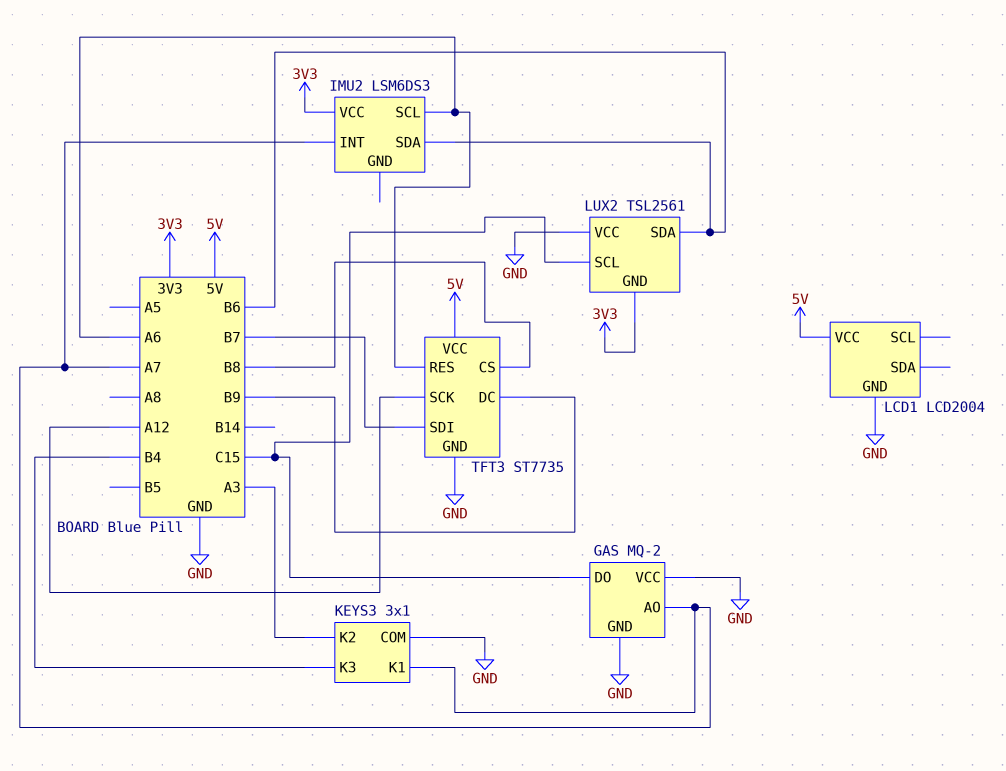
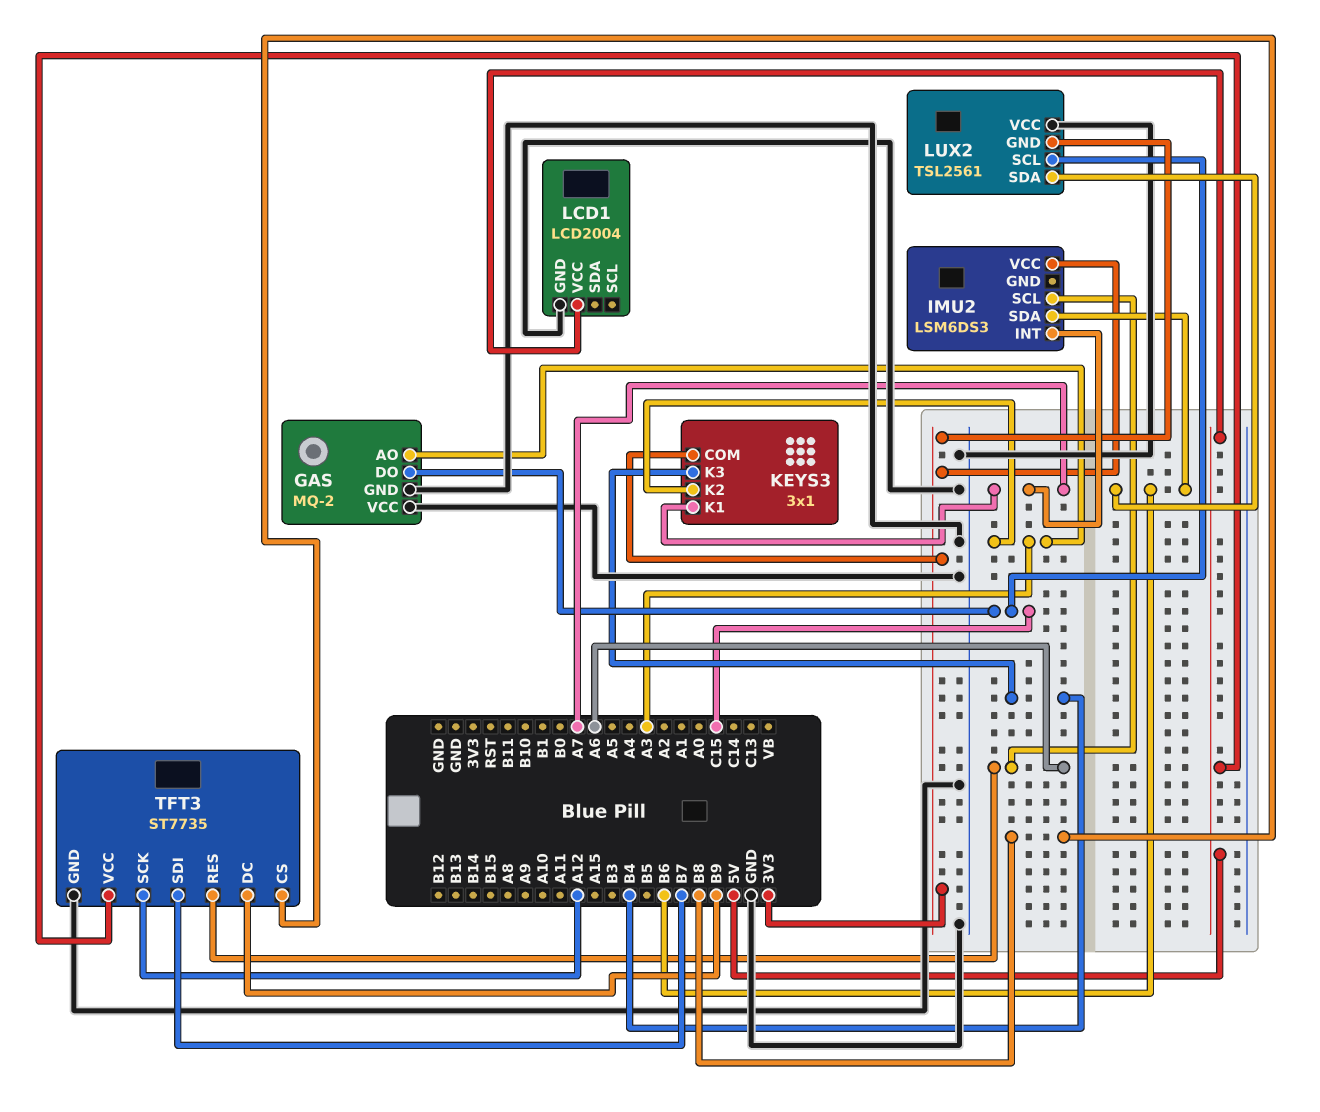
GAS pin AO: A7 -> A3
KEYS3 pin COM: GND -> 3V3

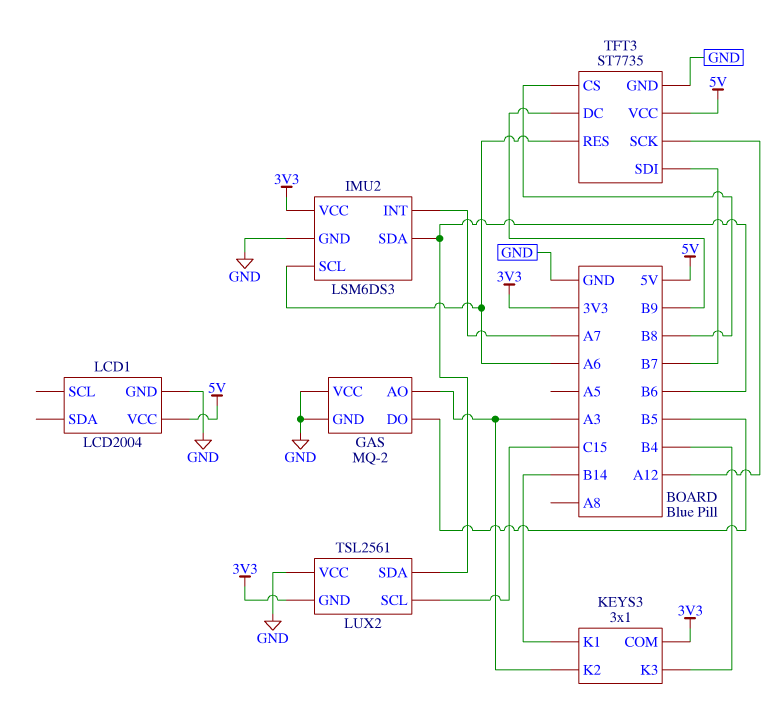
GAS pin DO: C15 -> B5
IMU2 pin GND: none -> GND
KEYS3 pin K1: A7 -> B14

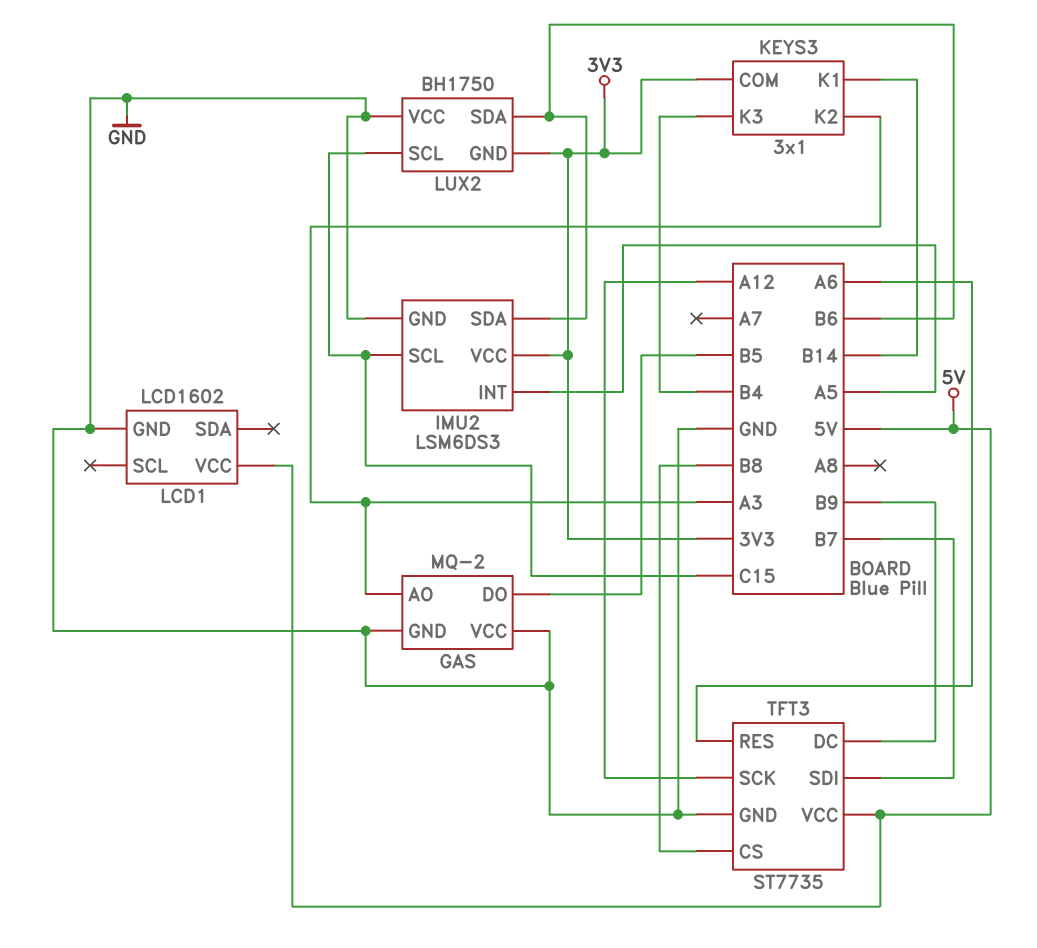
IMU2 pin INT: A7 -> A5
IMU2 pin SCL: A6 -> C15
LCD1: LCD2004 -> LCD1602
LUX2: TSL2561 -> BH1750

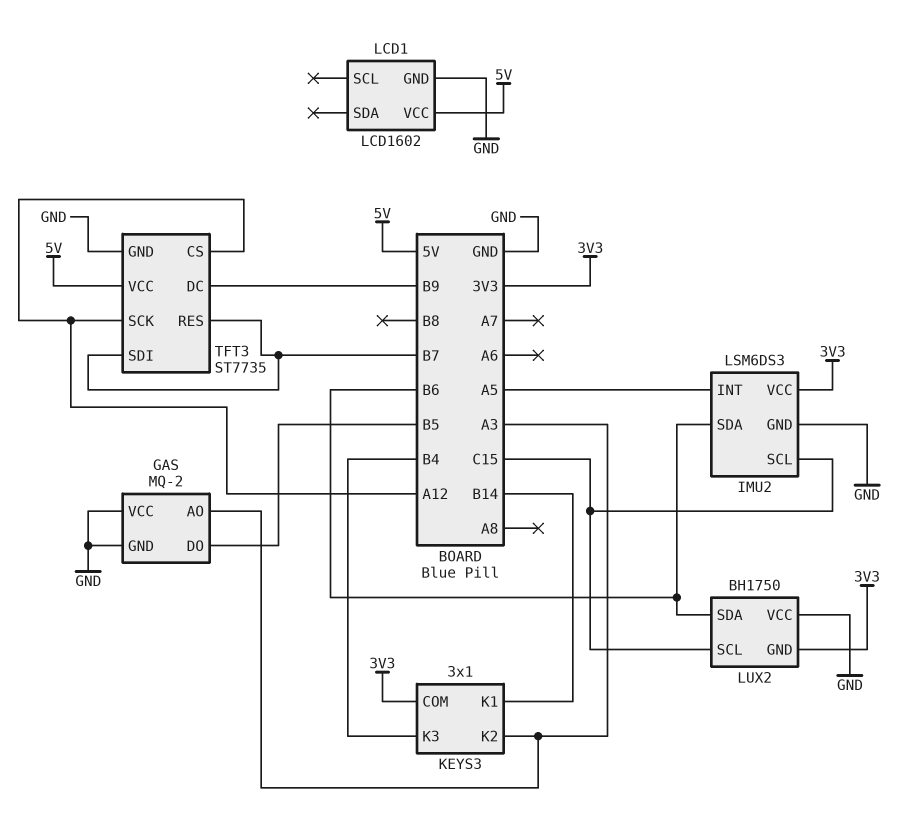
TFT3 pin CS: B8 -> A12
TFT3 pin RES: A6 -> B7

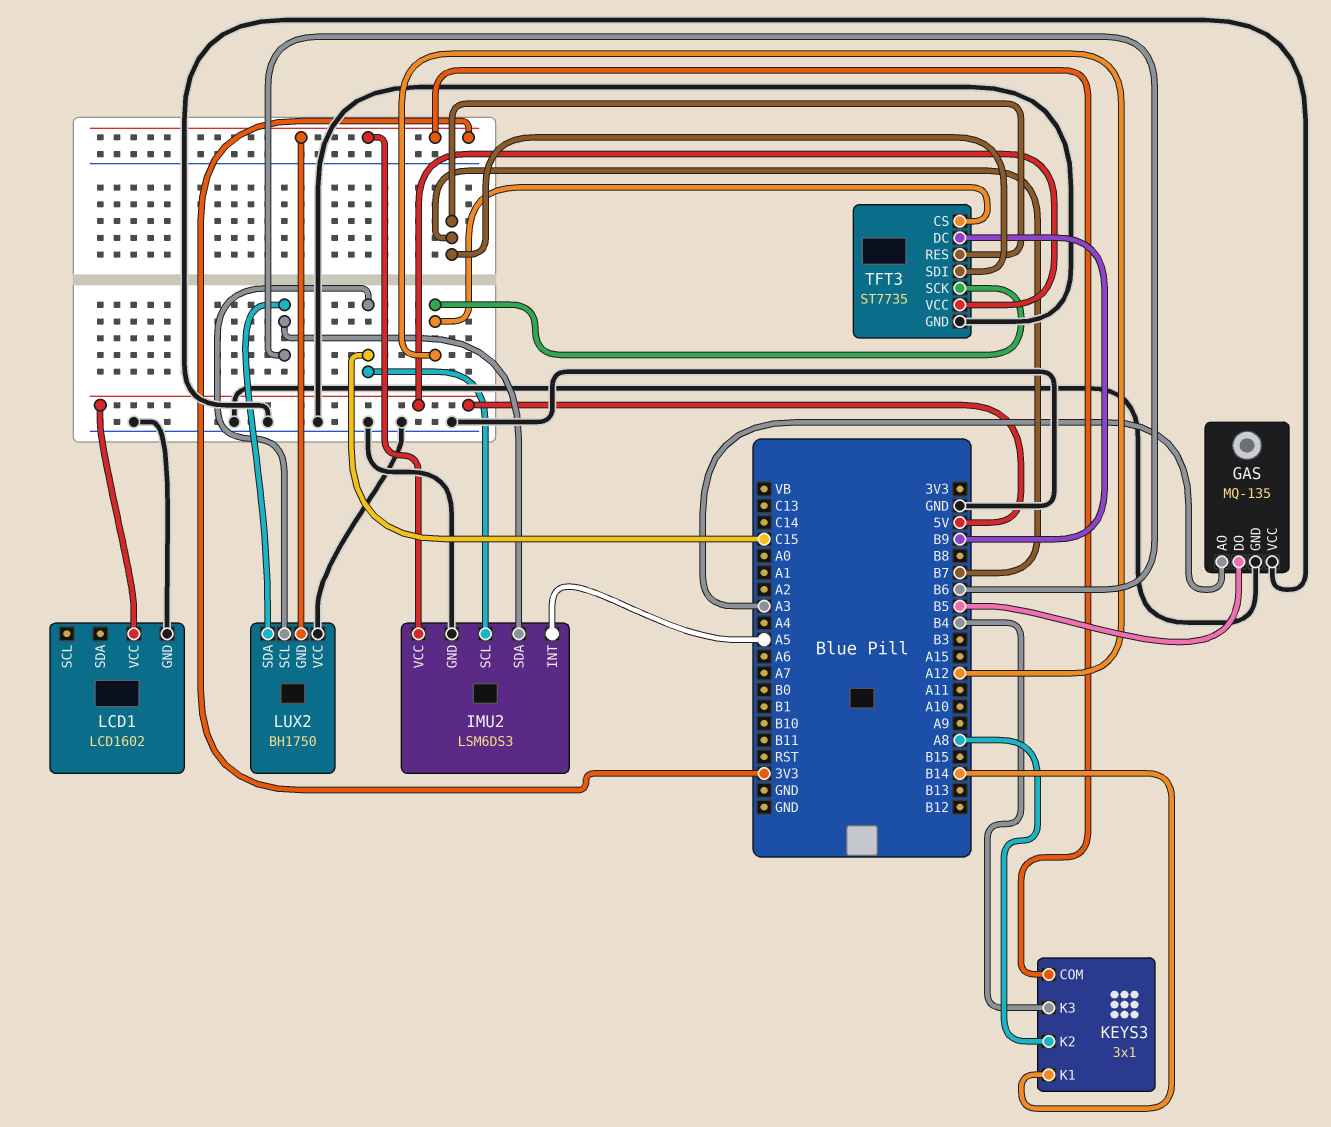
GAS: MQ-2 -> MQ-135
KEYS3 pin K2: A3 -> A8

